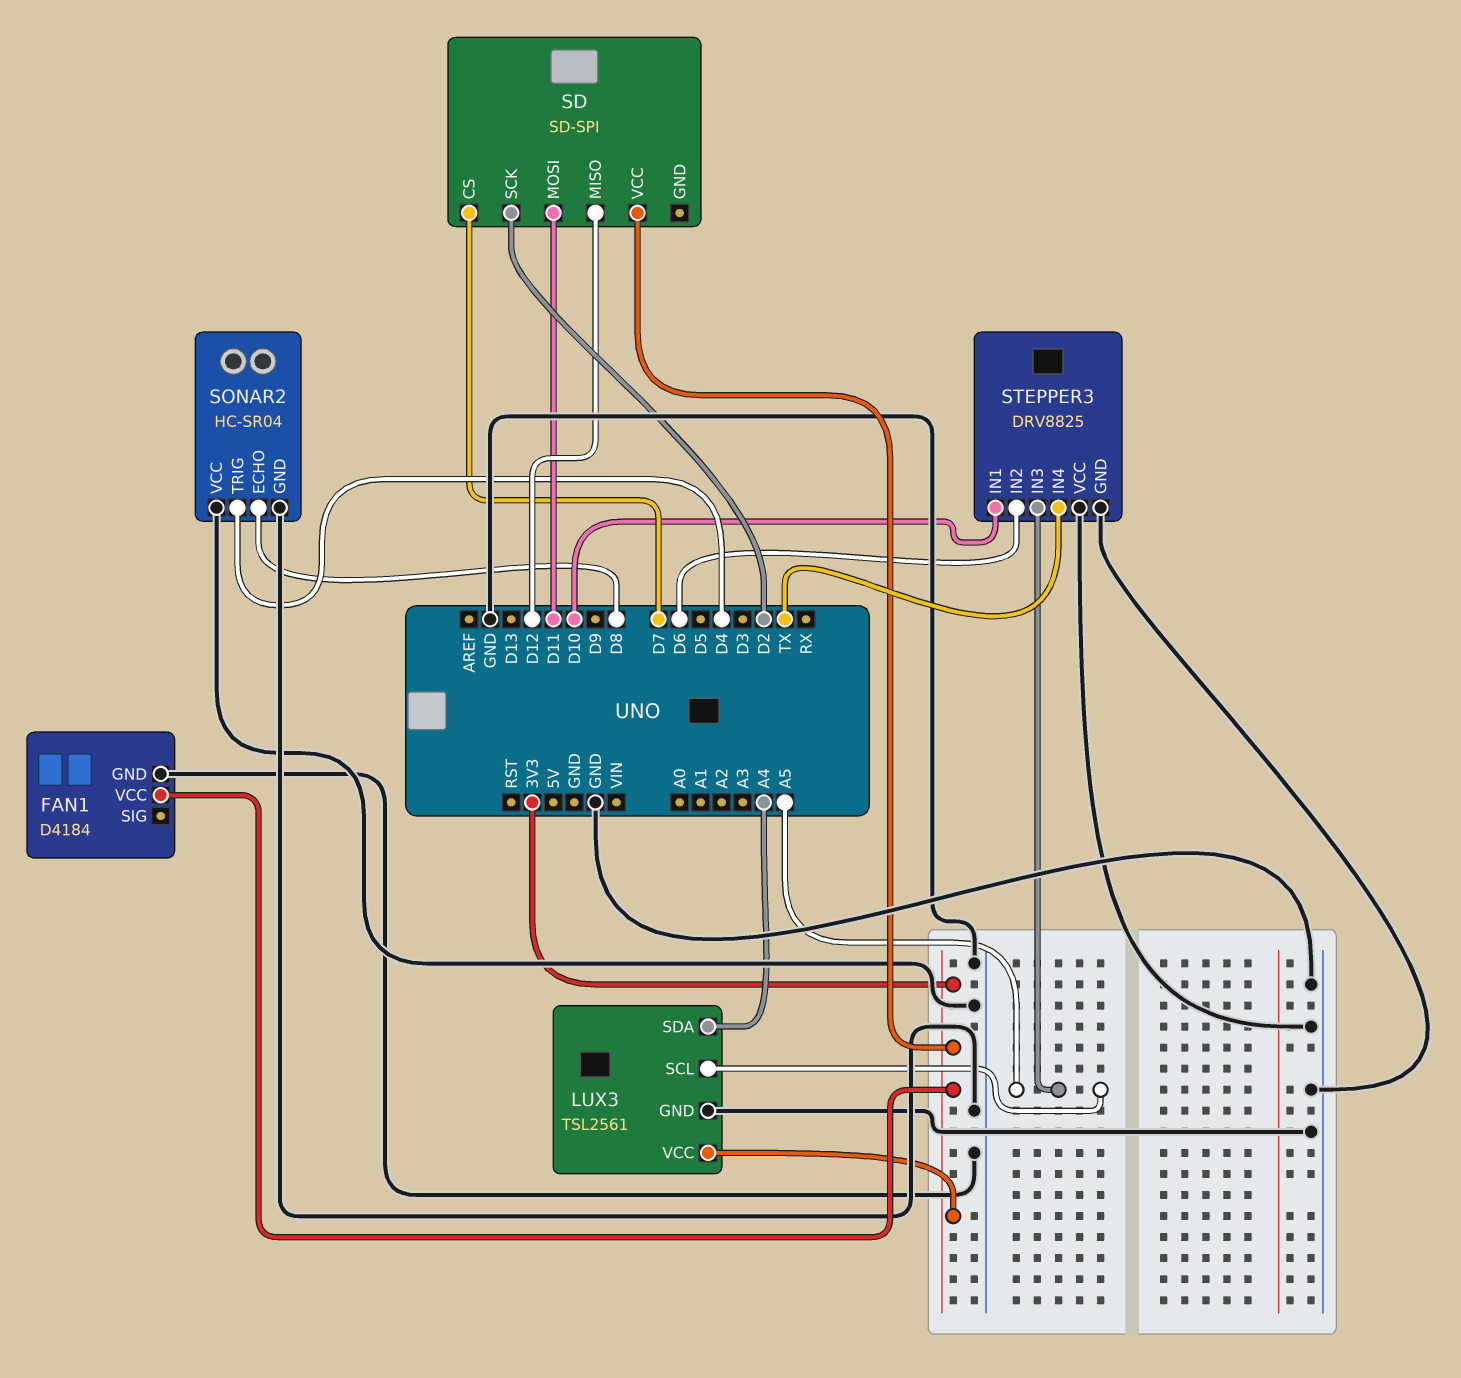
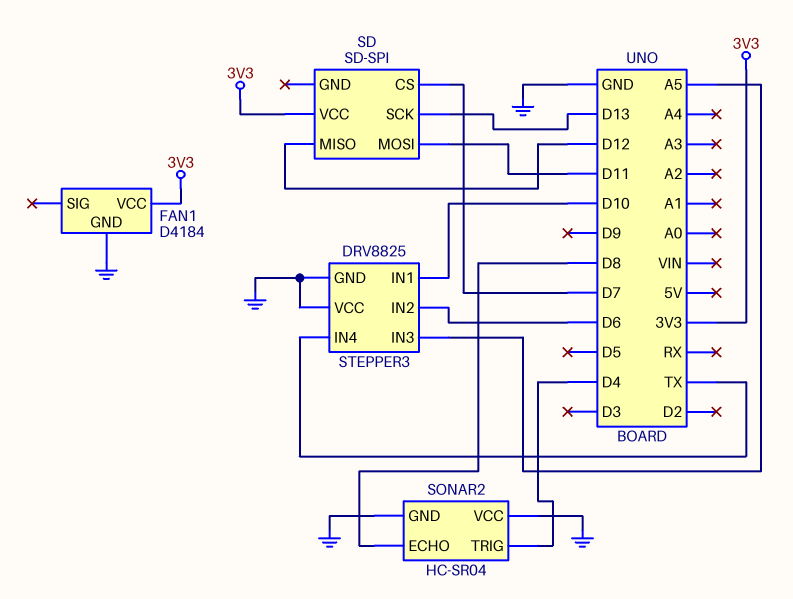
LUX3: TSL2561 -> none
LUX3 pin GND: GND -> none
LUX3 pin SCL: A5 -> none
LUX3 pin SDA: A4 -> none
LUX3 pin VCC: 3V3 -> none
SD pin SCK: D2 -> D13

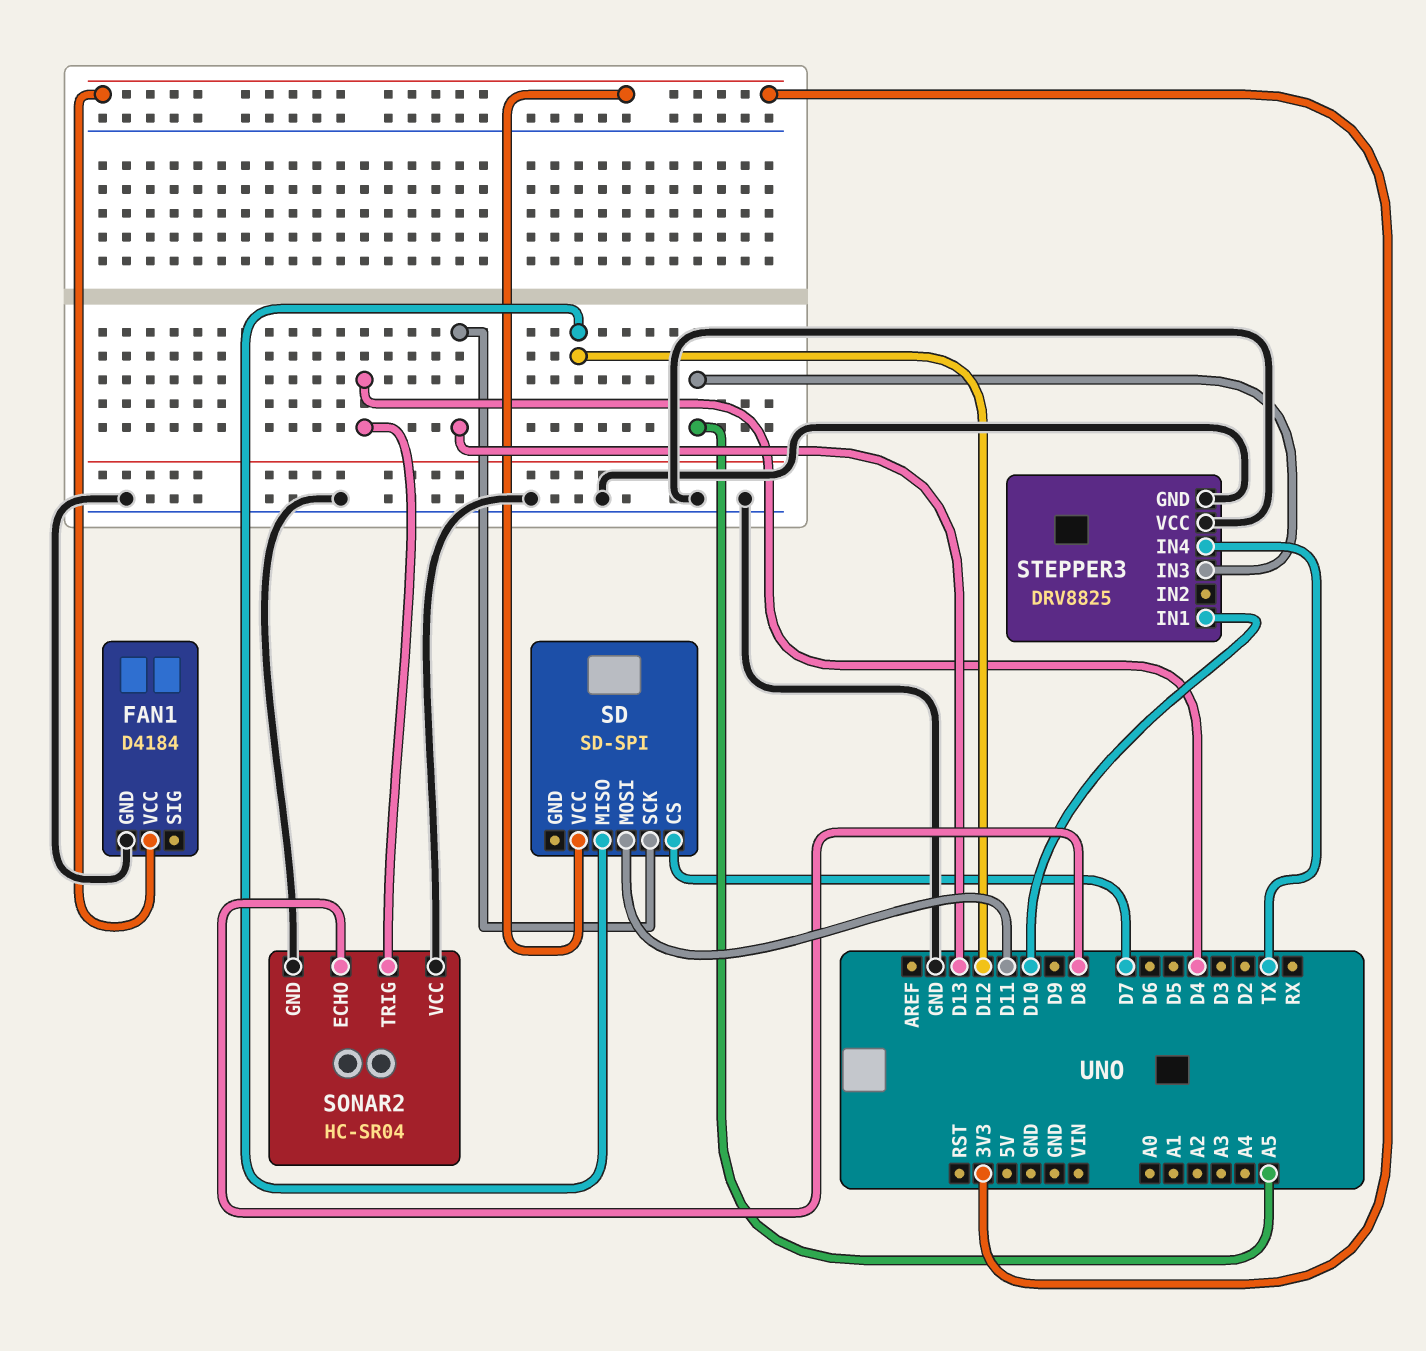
STEPPER3 pin IN2: D6 -> none

